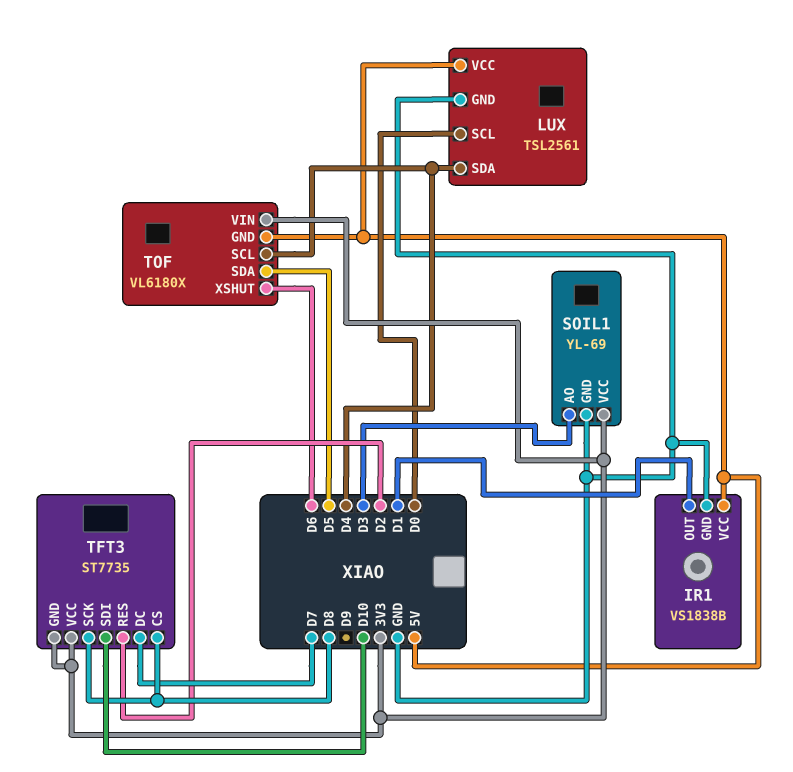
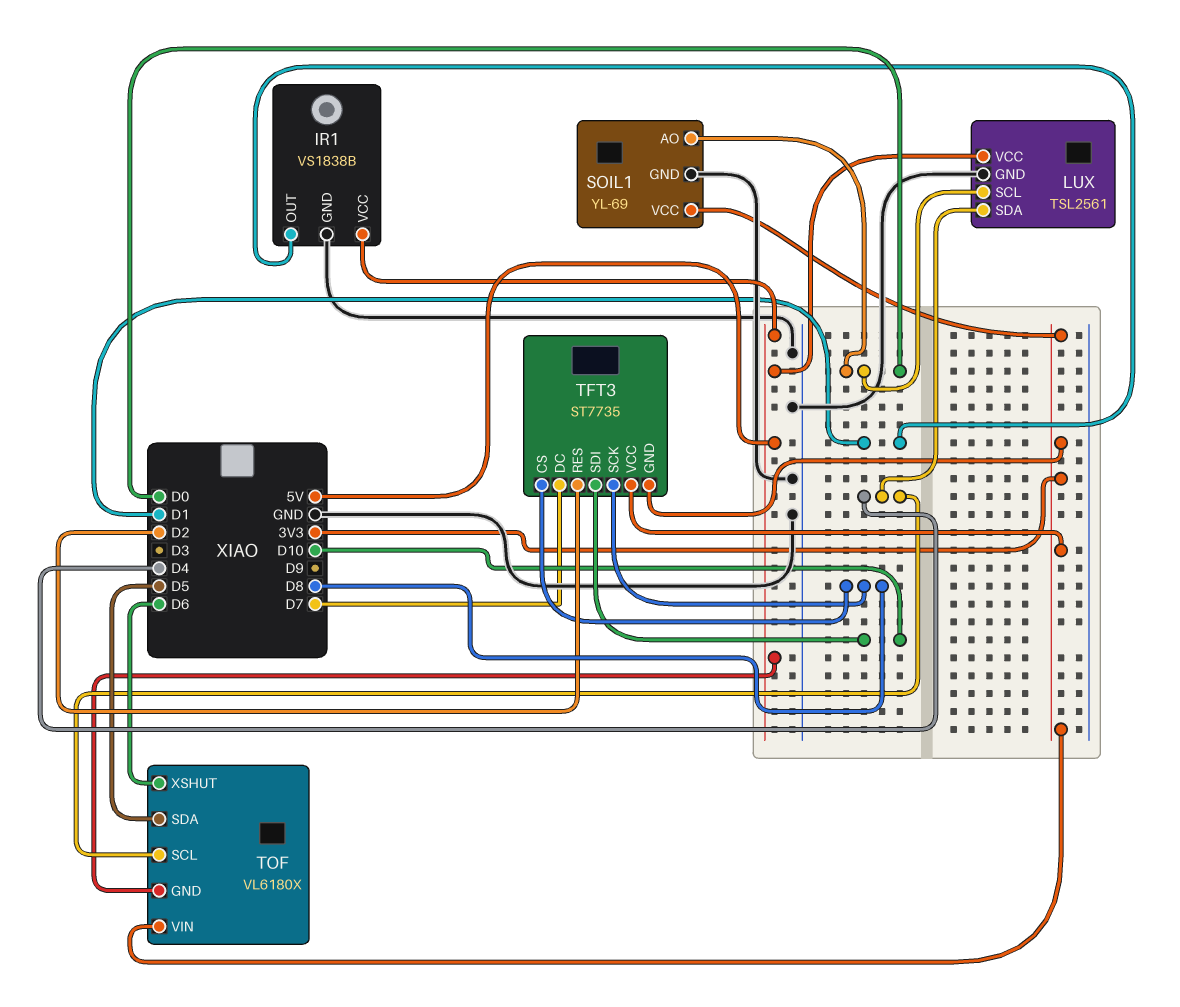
SOIL1 pin AO: D3 -> D0

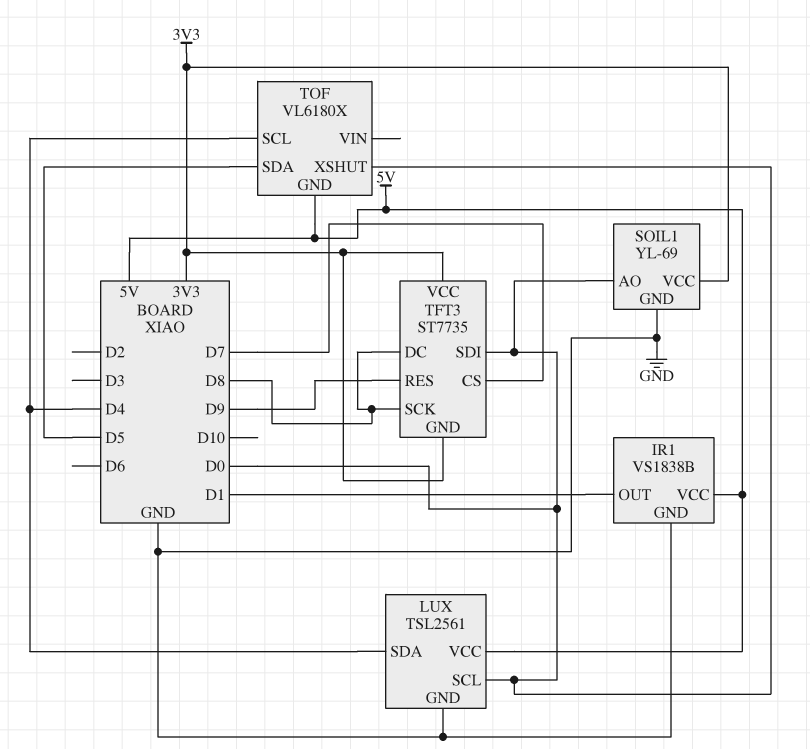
TFT3 pin CS: D8 -> D7
TFT3 pin DC: D7 -> D8
TFT3 pin RES: D2 -> D9
TFT3 pin SDI: D10 -> D0
TOF pin VIN: 3V3 -> none
TOF pin XSHUT: D6 -> D0

